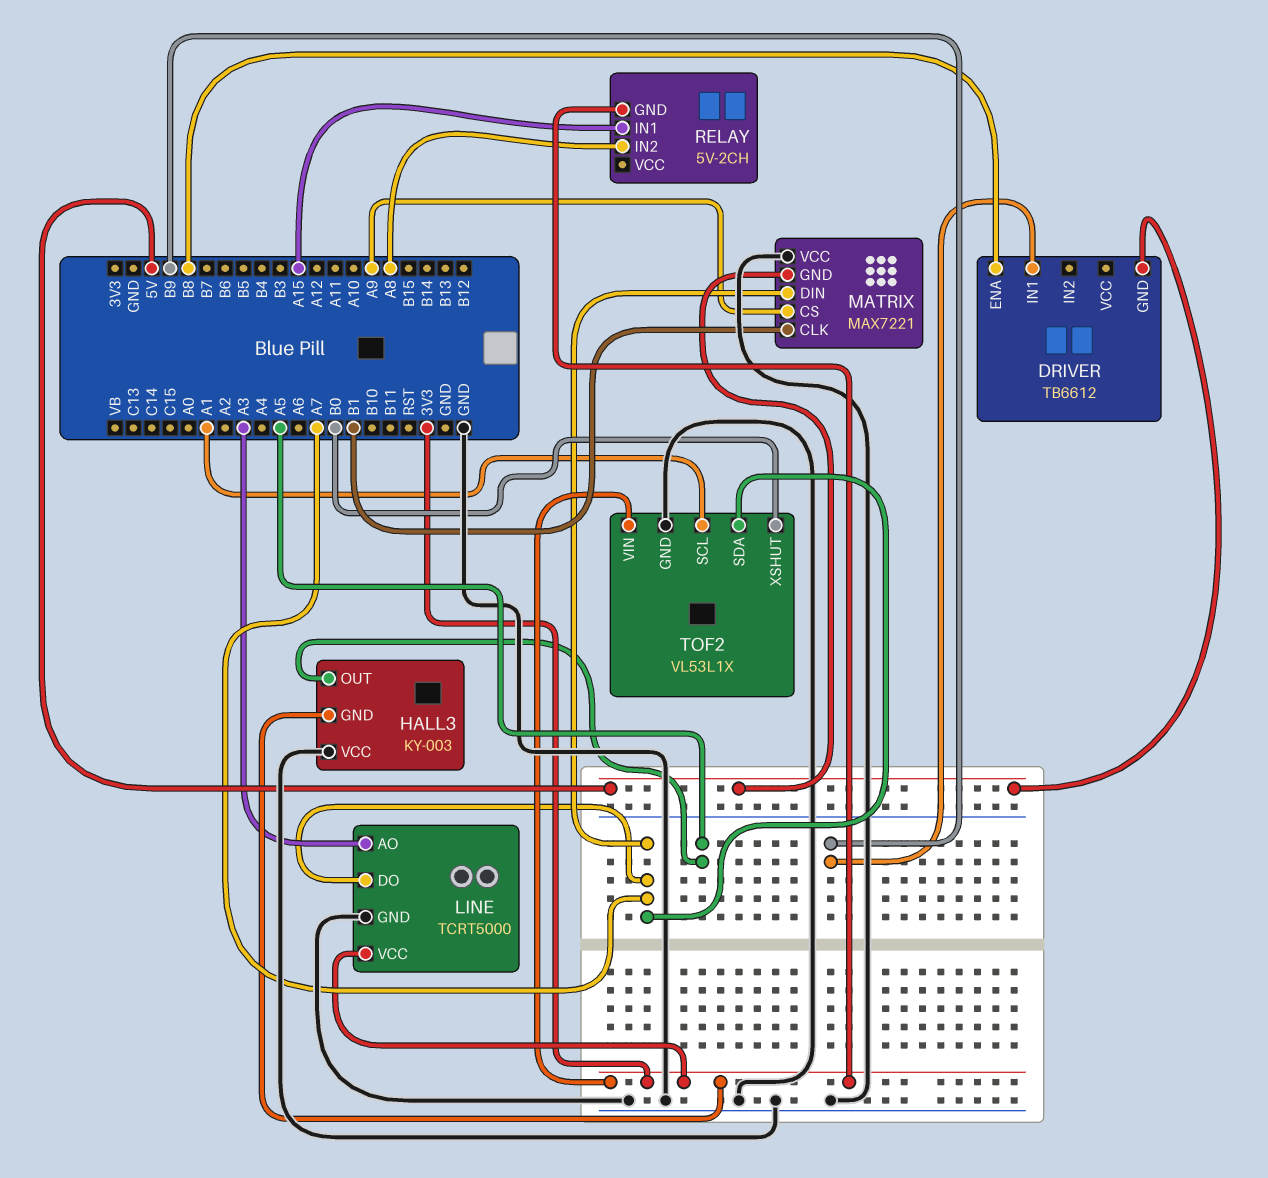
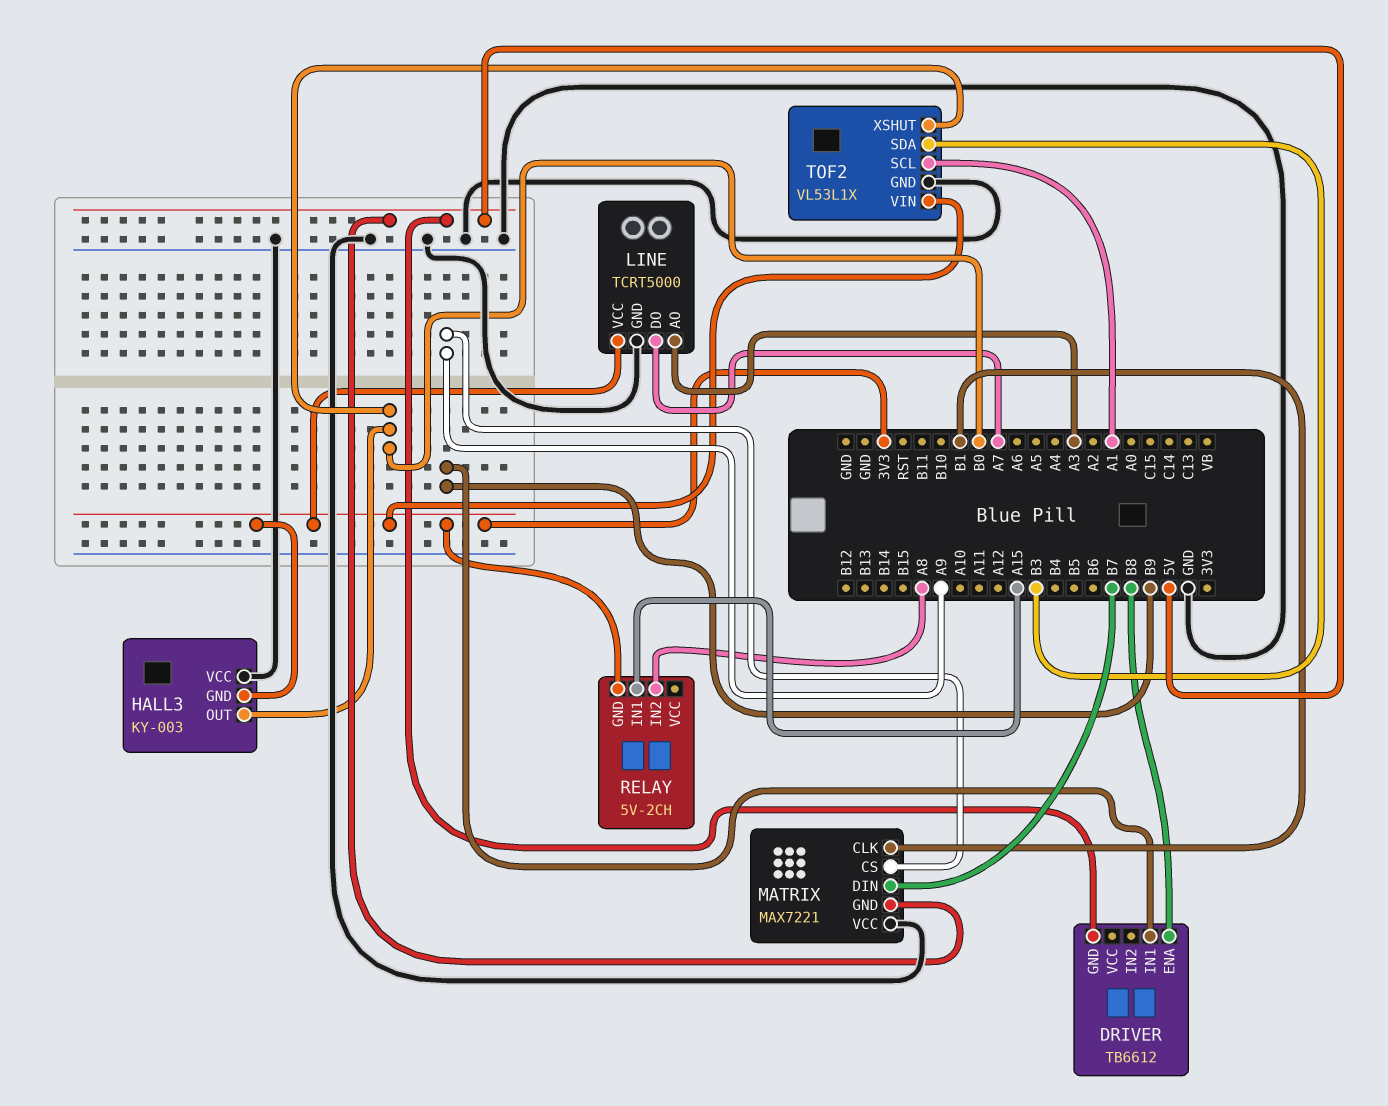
HALL3 pin OUT: A5 -> B0
MATRIX pin DIN: A7 -> B7
TOF2 pin SDA: A7 -> B3

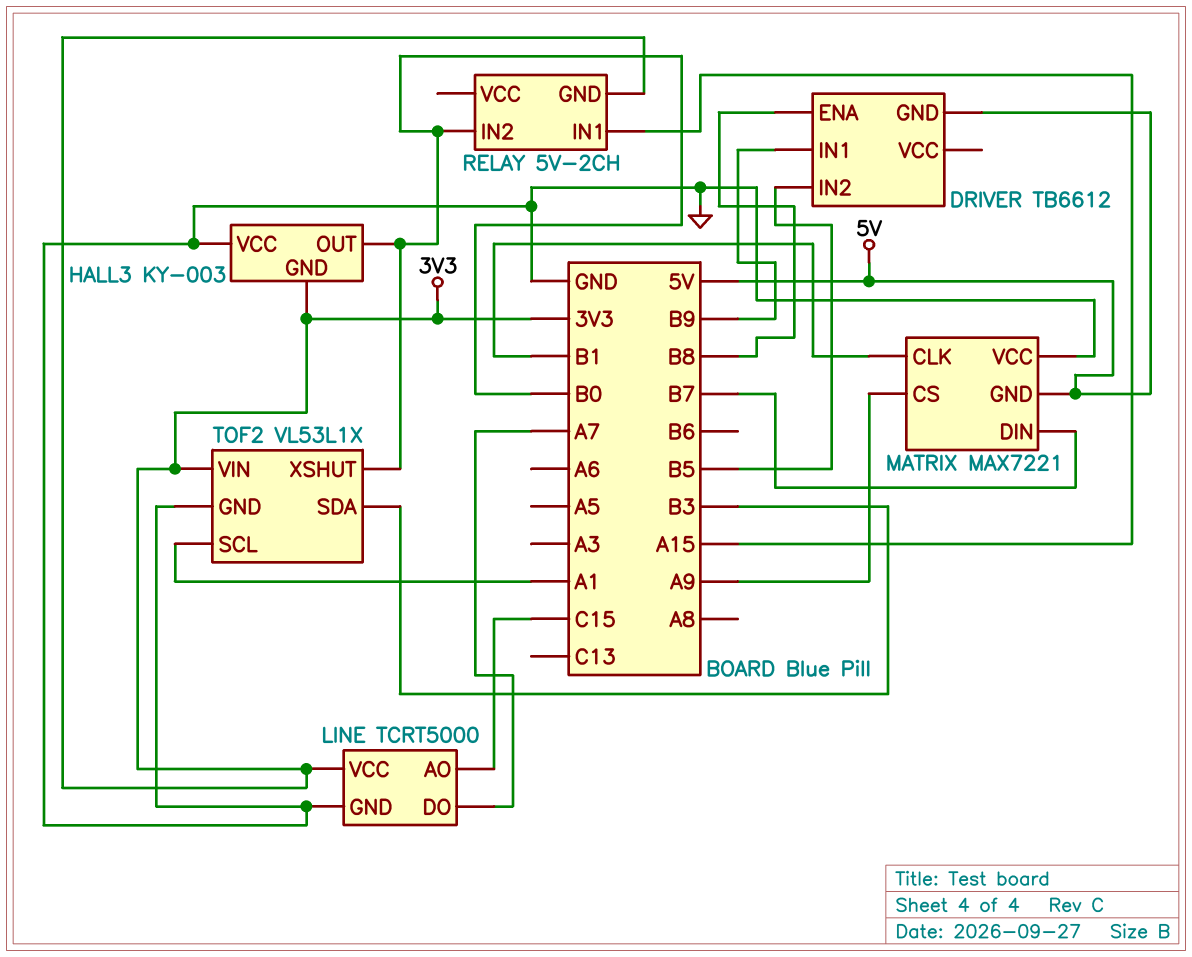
DRIVER pin IN2: none -> B5
LINE pin AO: A3 -> C15
RELAY pin IN2: A8 -> B0

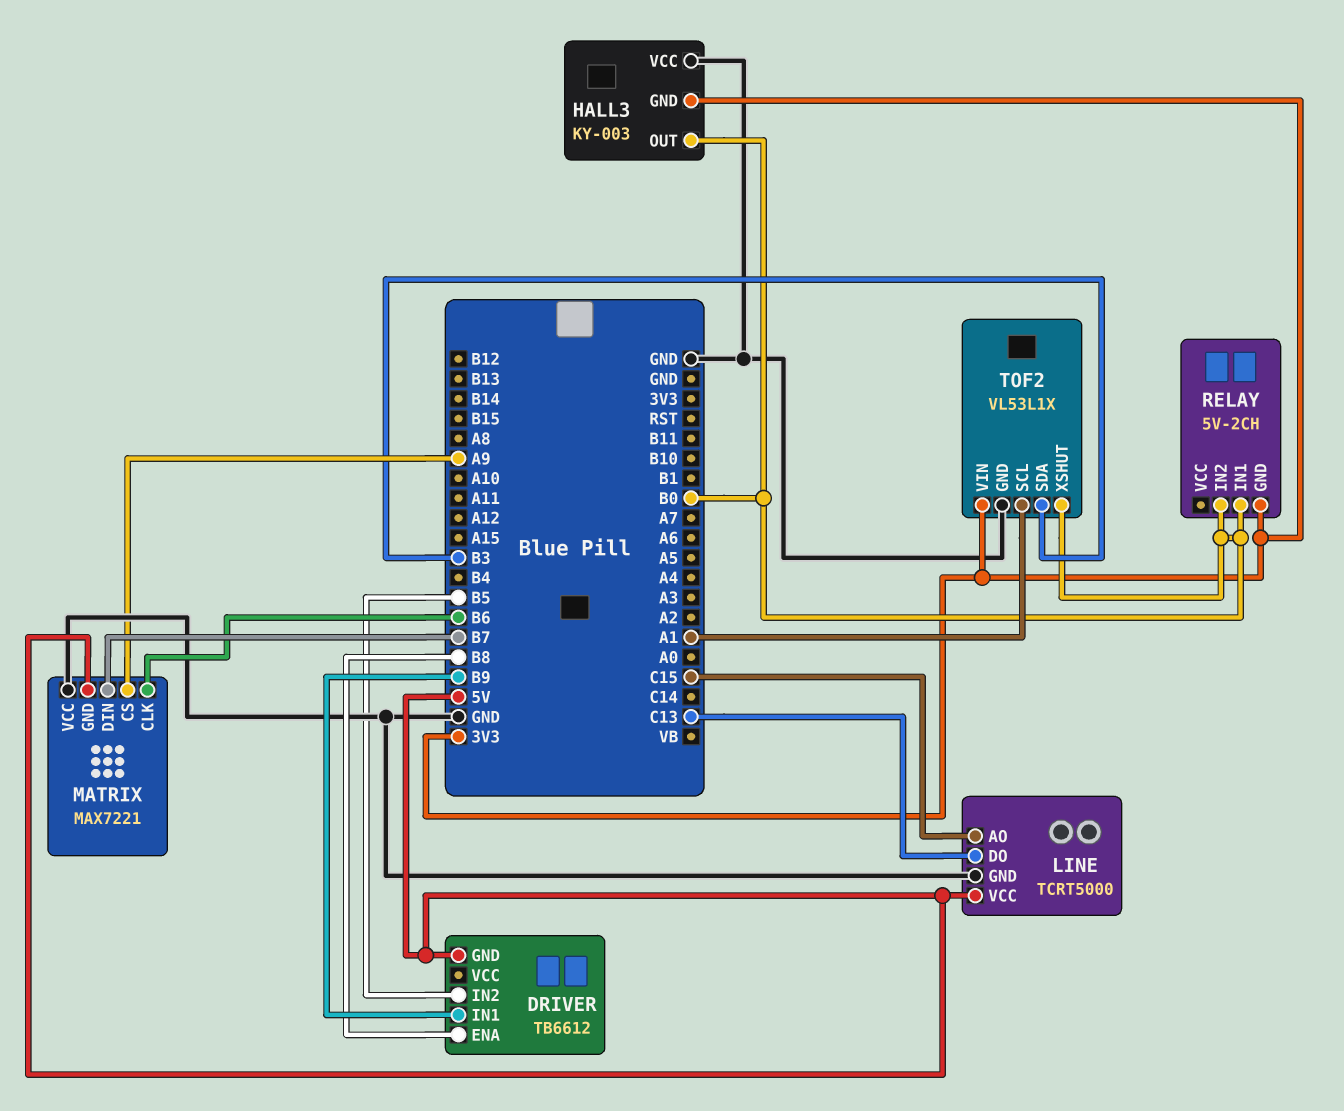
LINE pin DO: A7 -> C13
LINE pin VCC: 3V3 -> 5V
MATRIX pin CLK: B1 -> B6
RELAY pin IN1: A15 -> B0

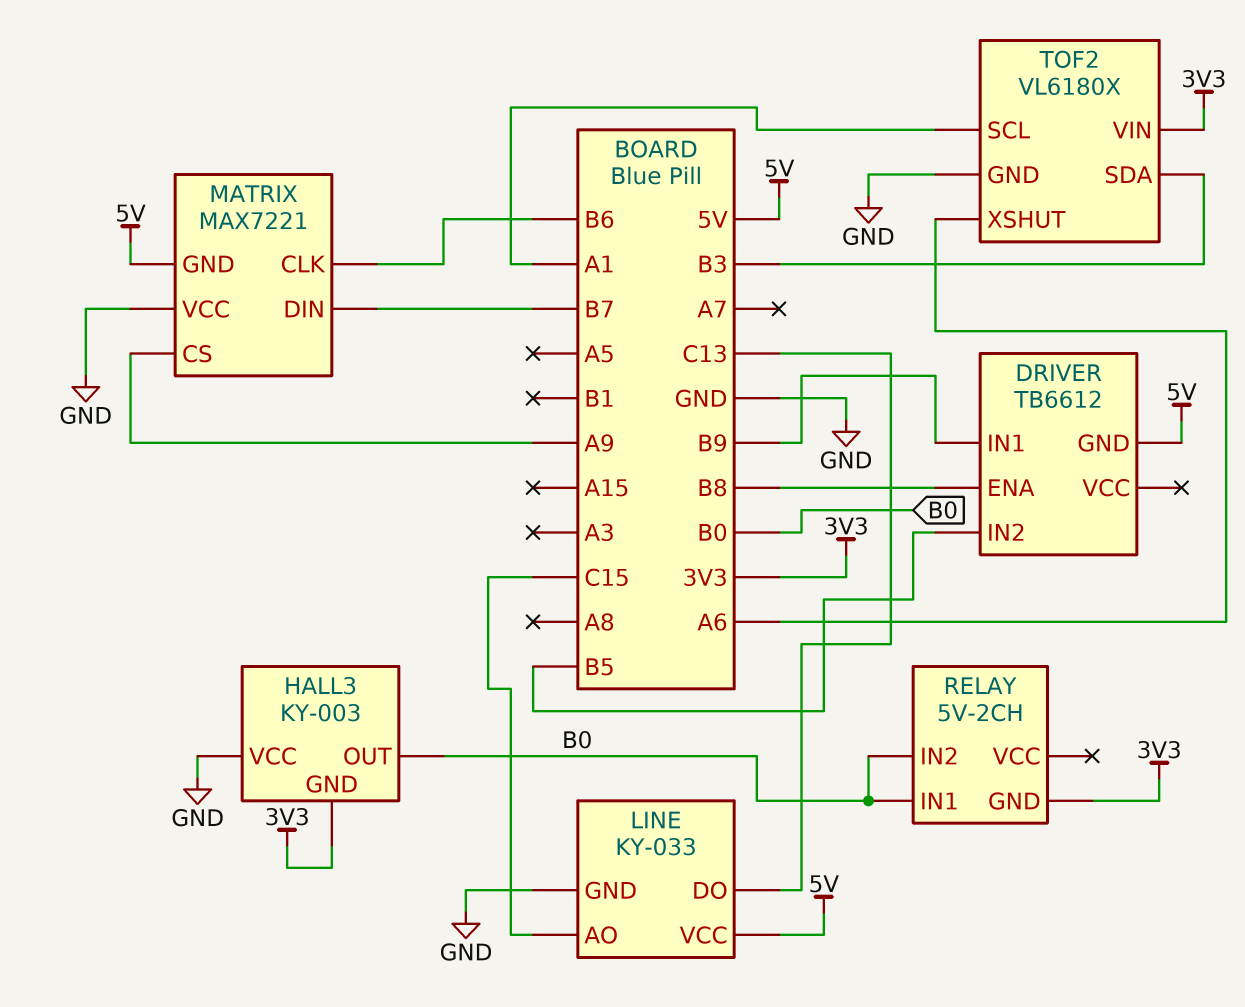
LINE: TCRT5000 -> KY-033
TOF2: VL53L1X -> VL6180X
TOF2 pin XSHUT: B0 -> A6

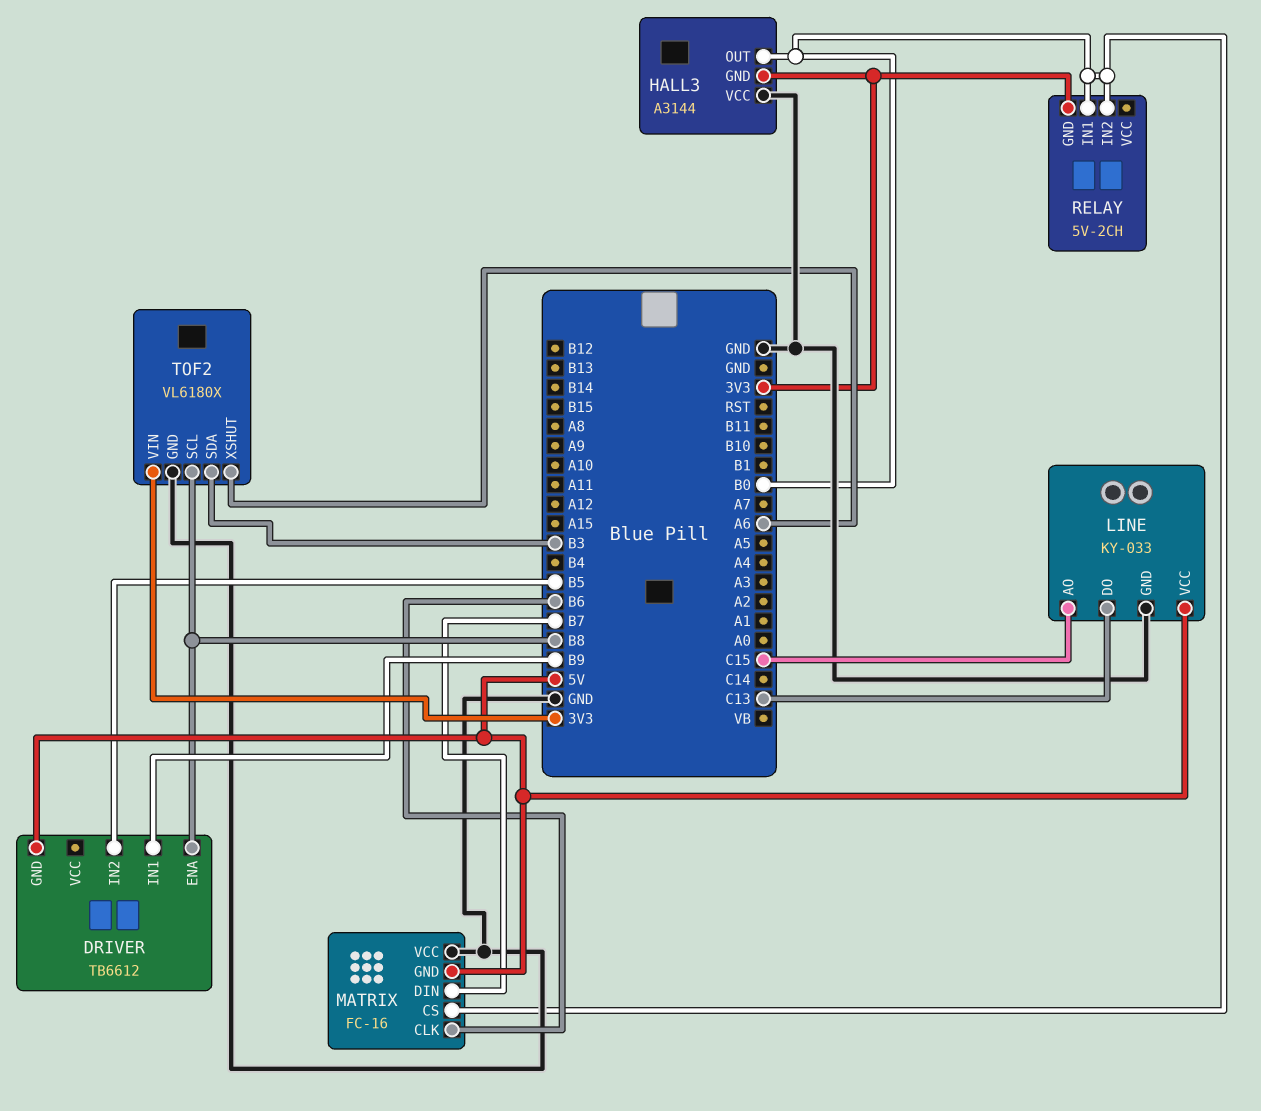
HALL3: KY-003 -> A3144
MATRIX: MAX7221 -> FC-16
MATRIX pin CS: A9 -> B0
TOF2 pin SCL: A1 -> B8

